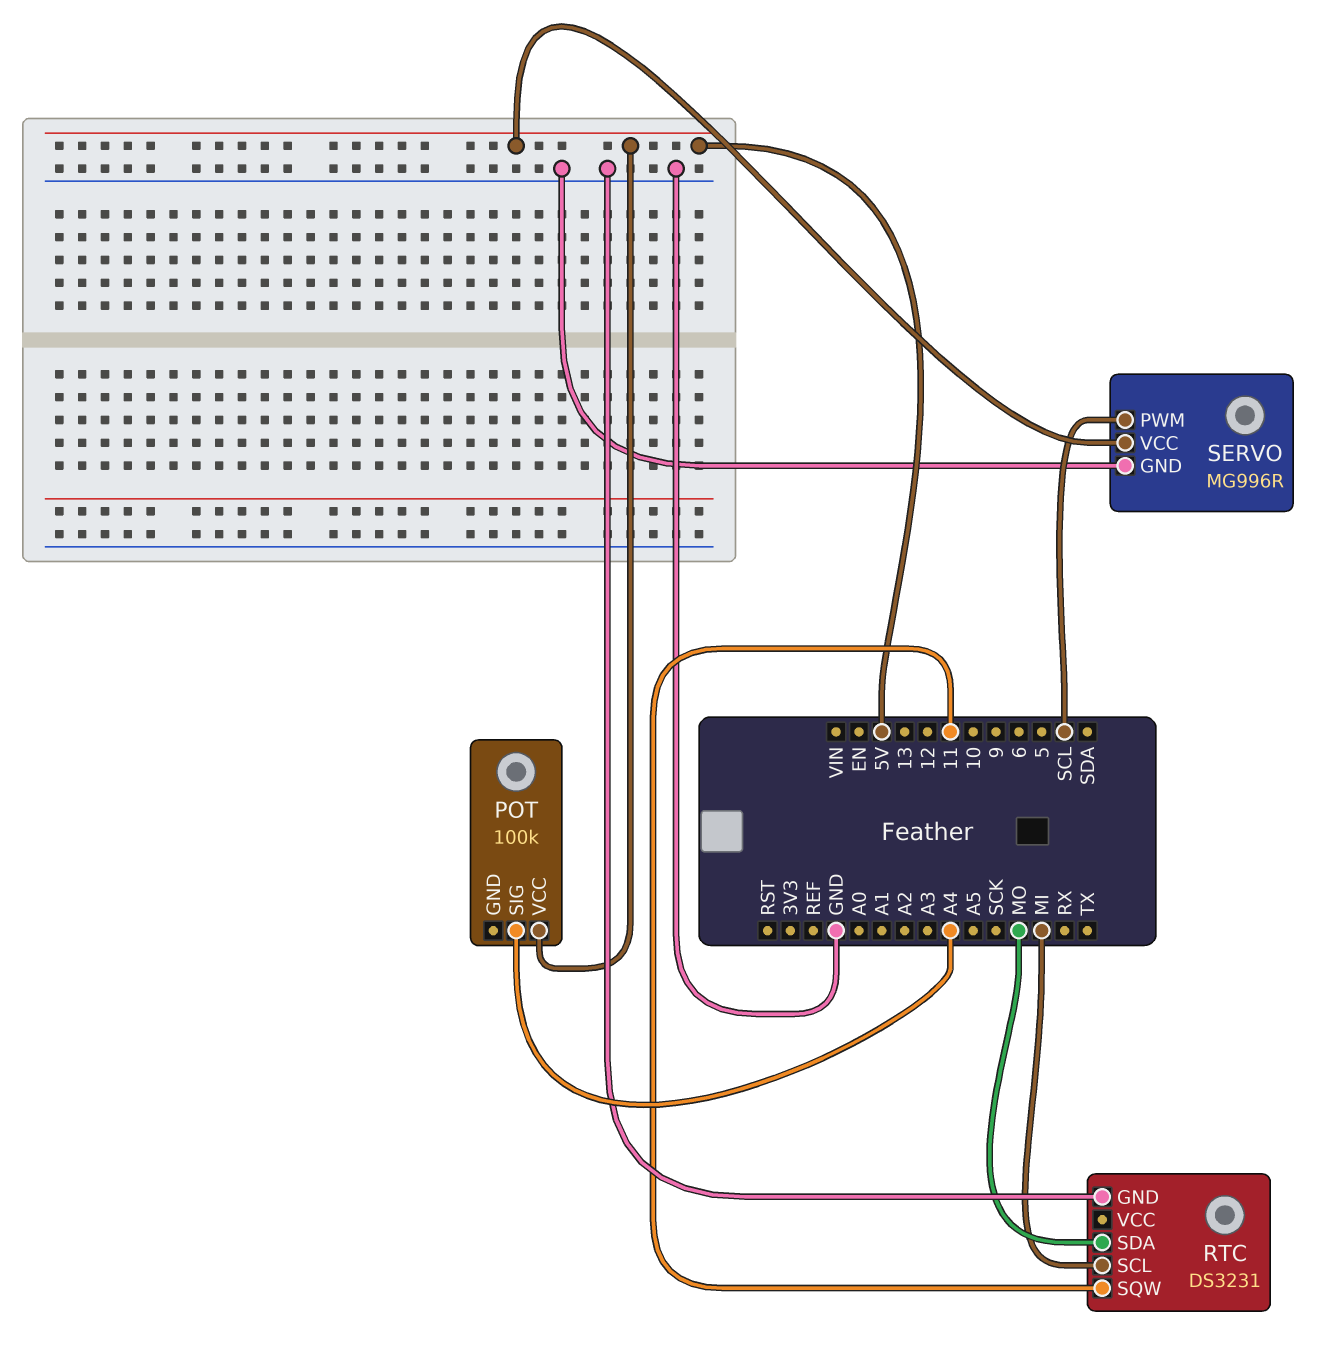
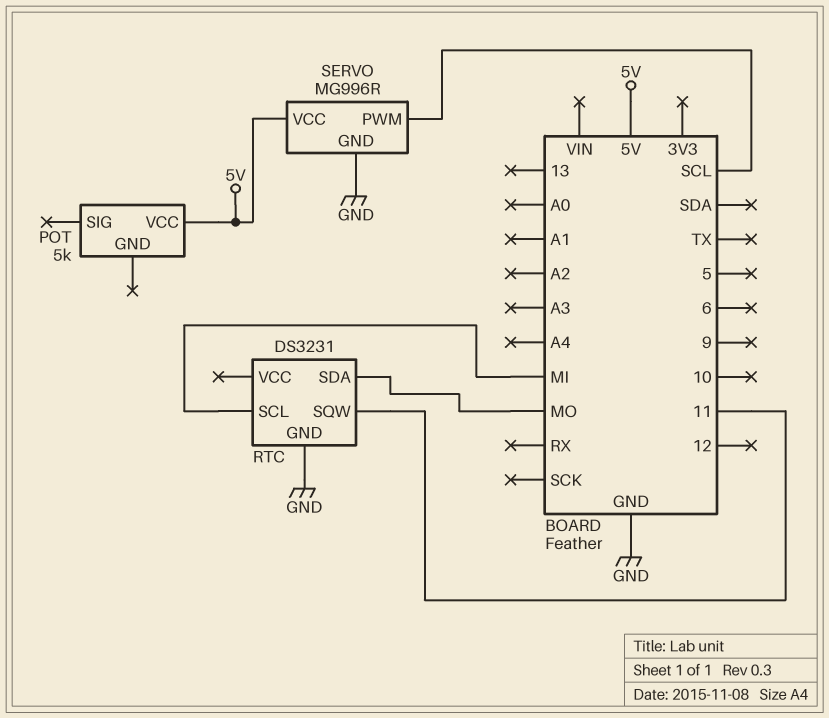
POT: 100k -> 5k
POT pin SIG: A4 -> none

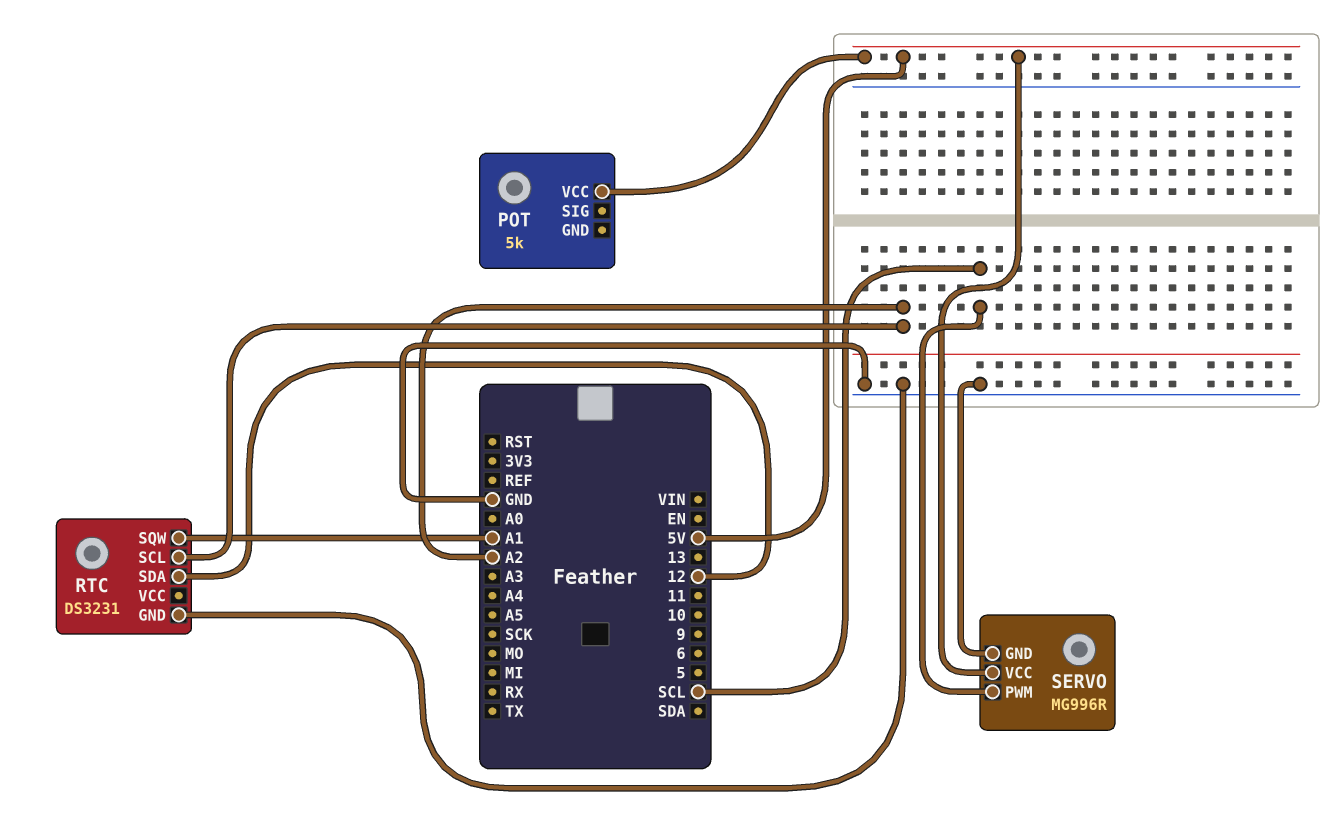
RTC pin SCL: MI -> A2
RTC pin SDA: MO -> 12
RTC pin SQW: 11 -> A1

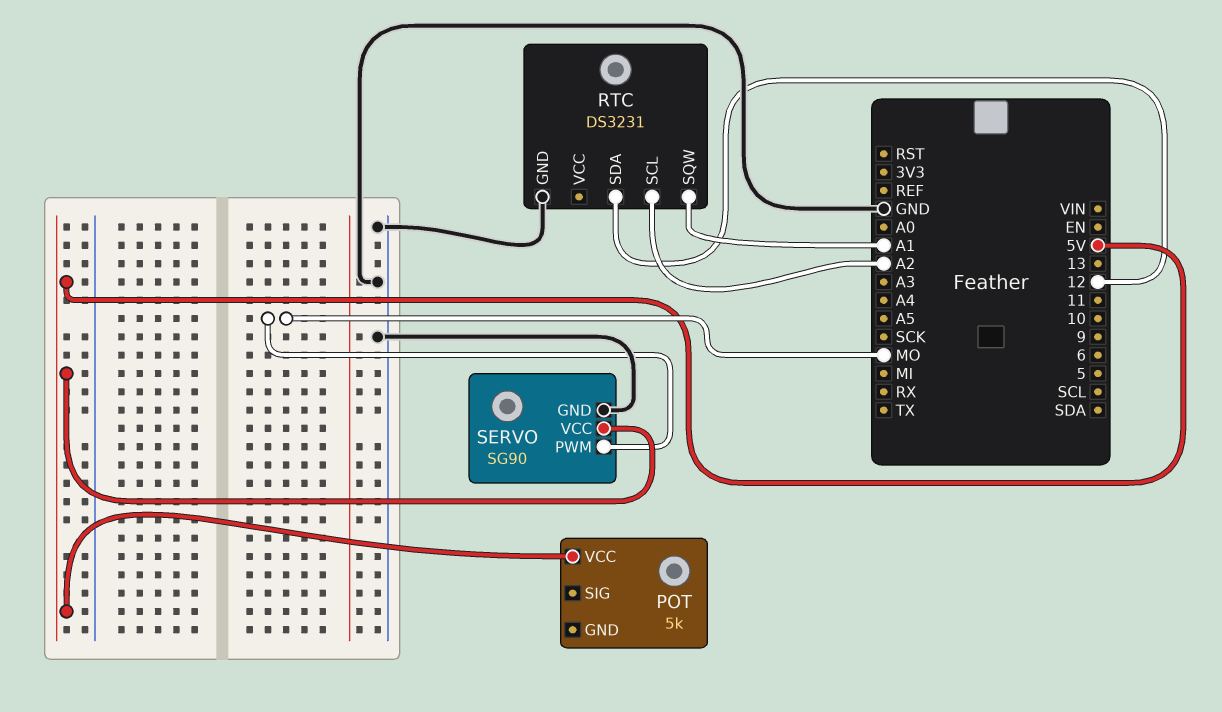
SERVO: MG996R -> SG90
SERVO pin PWM: SCL -> MO

